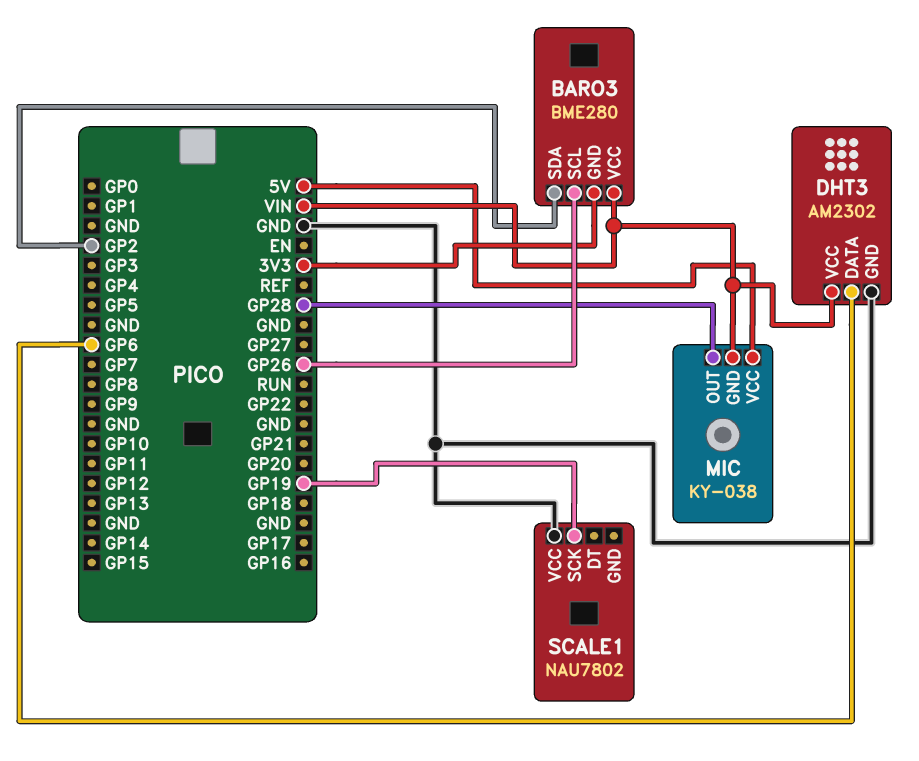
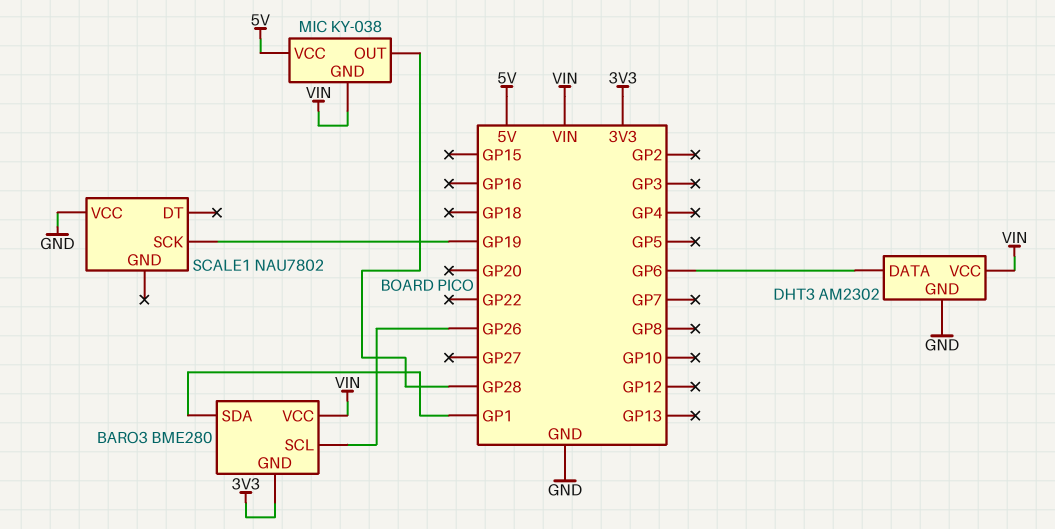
BARO3 pin SDA: GP2 -> GP1

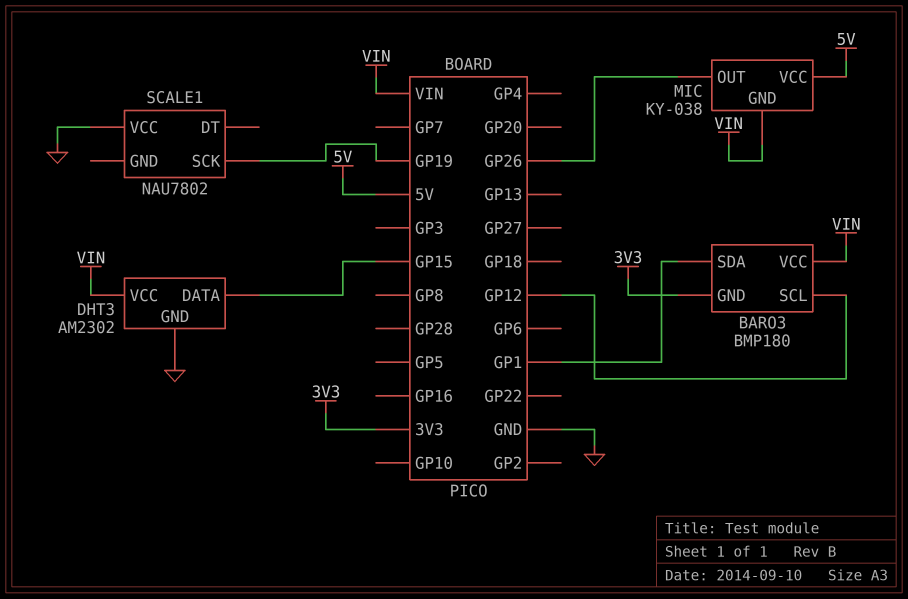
BARO3: BME280 -> BMP180
BARO3 pin SCL: GP26 -> GP12
DHT3 pin DATA: GP6 -> GP15
MIC pin OUT: GP28 -> GP26

